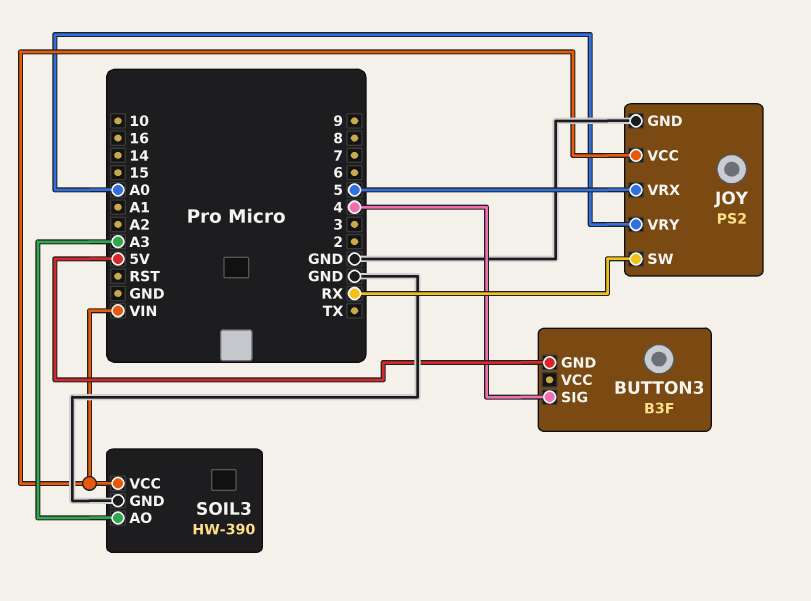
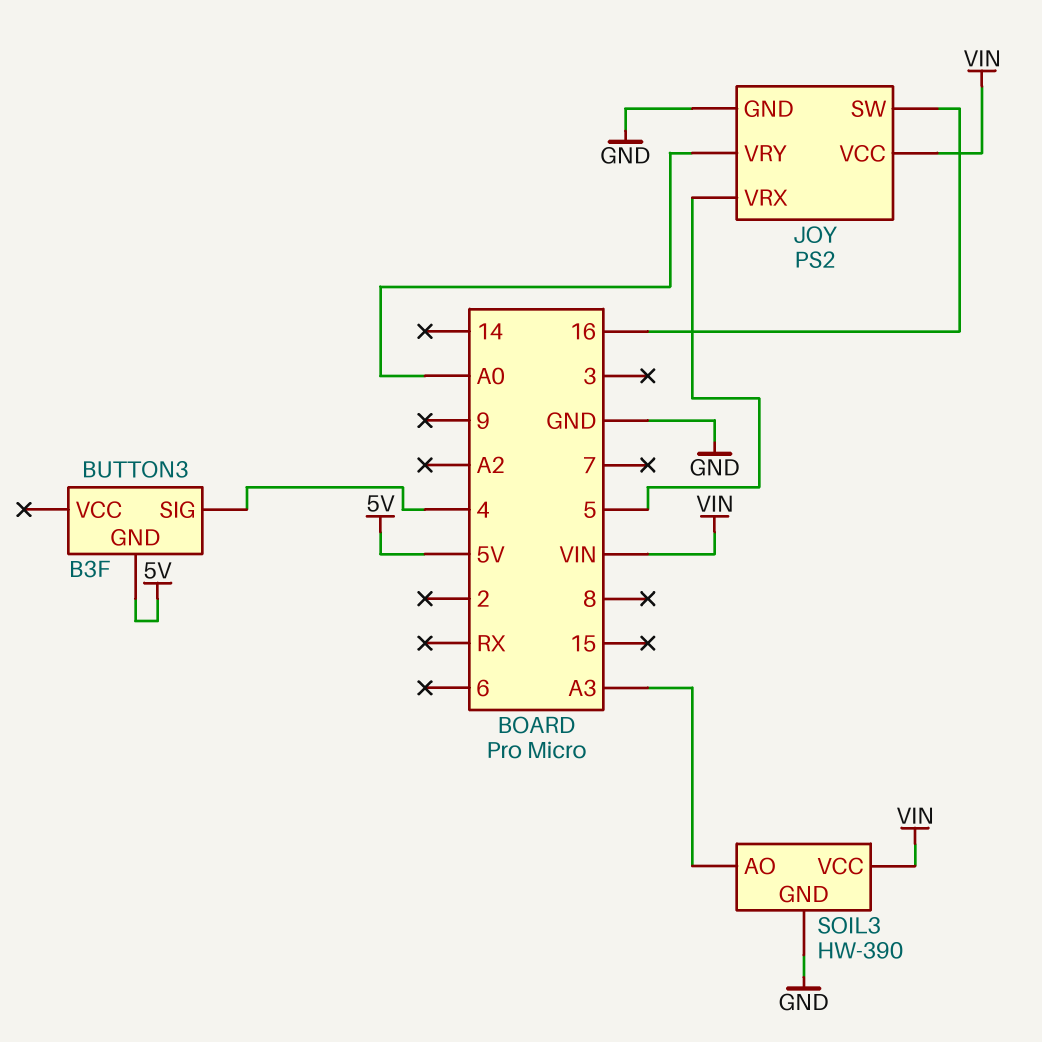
JOY pin SW: RX -> 16

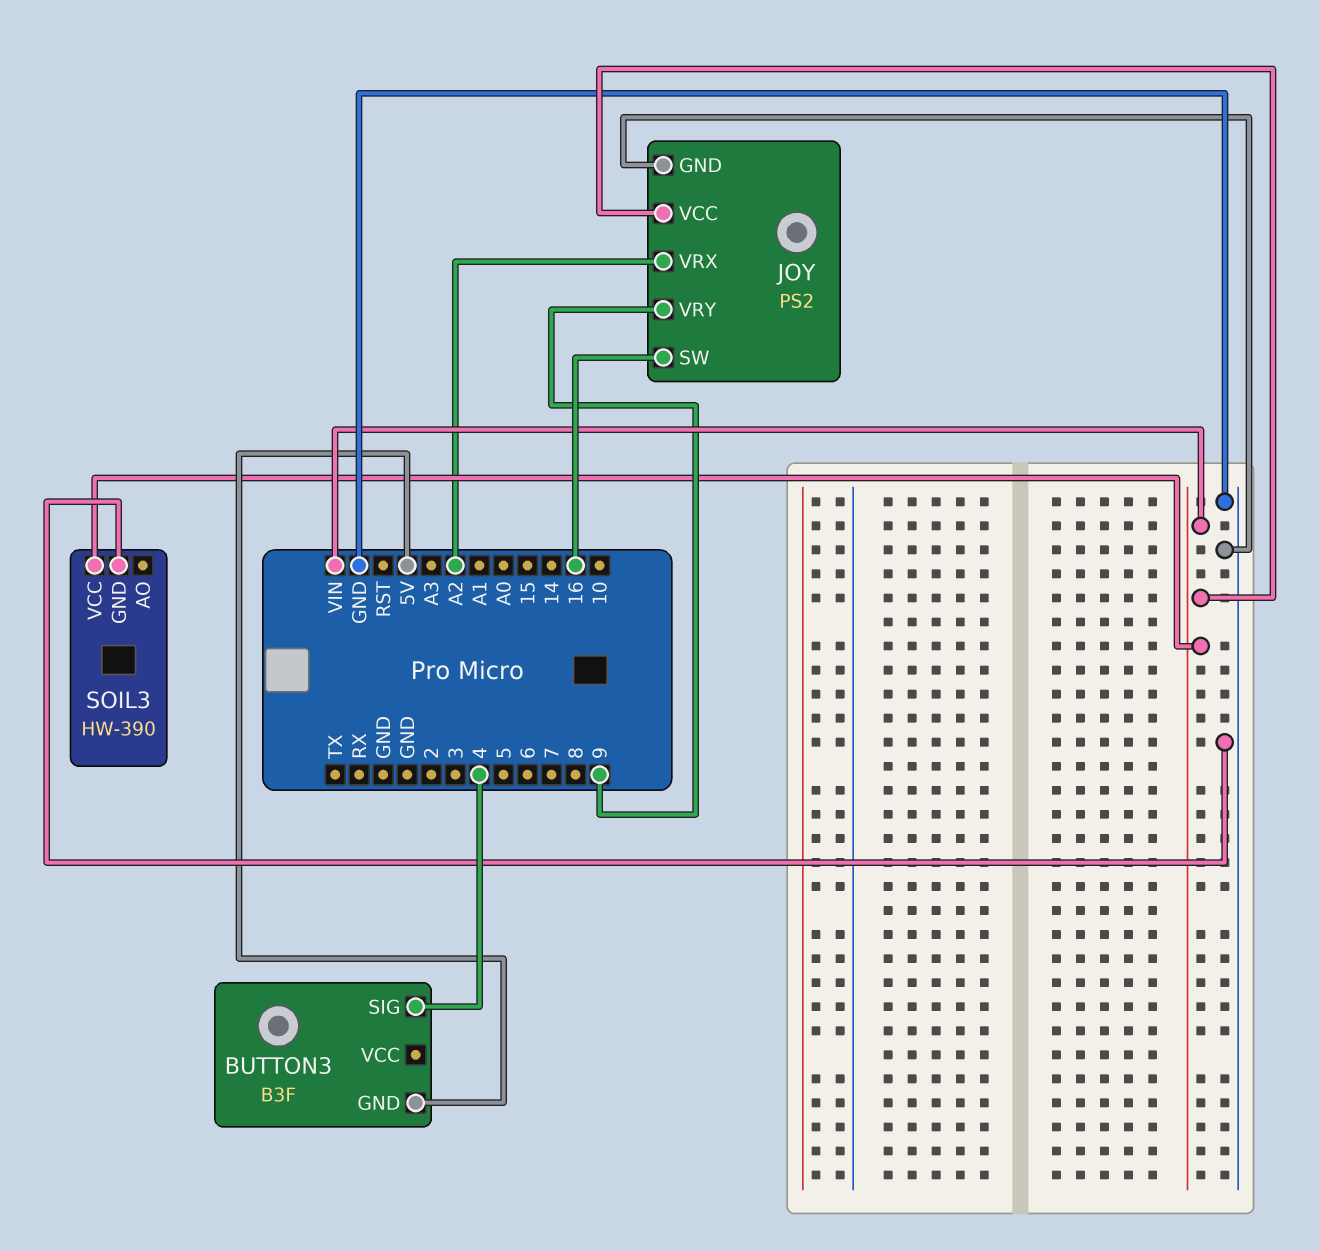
JOY pin VRX: 5 -> A2
JOY pin VRY: A0 -> 9
SOIL3 pin AO: A3 -> none

